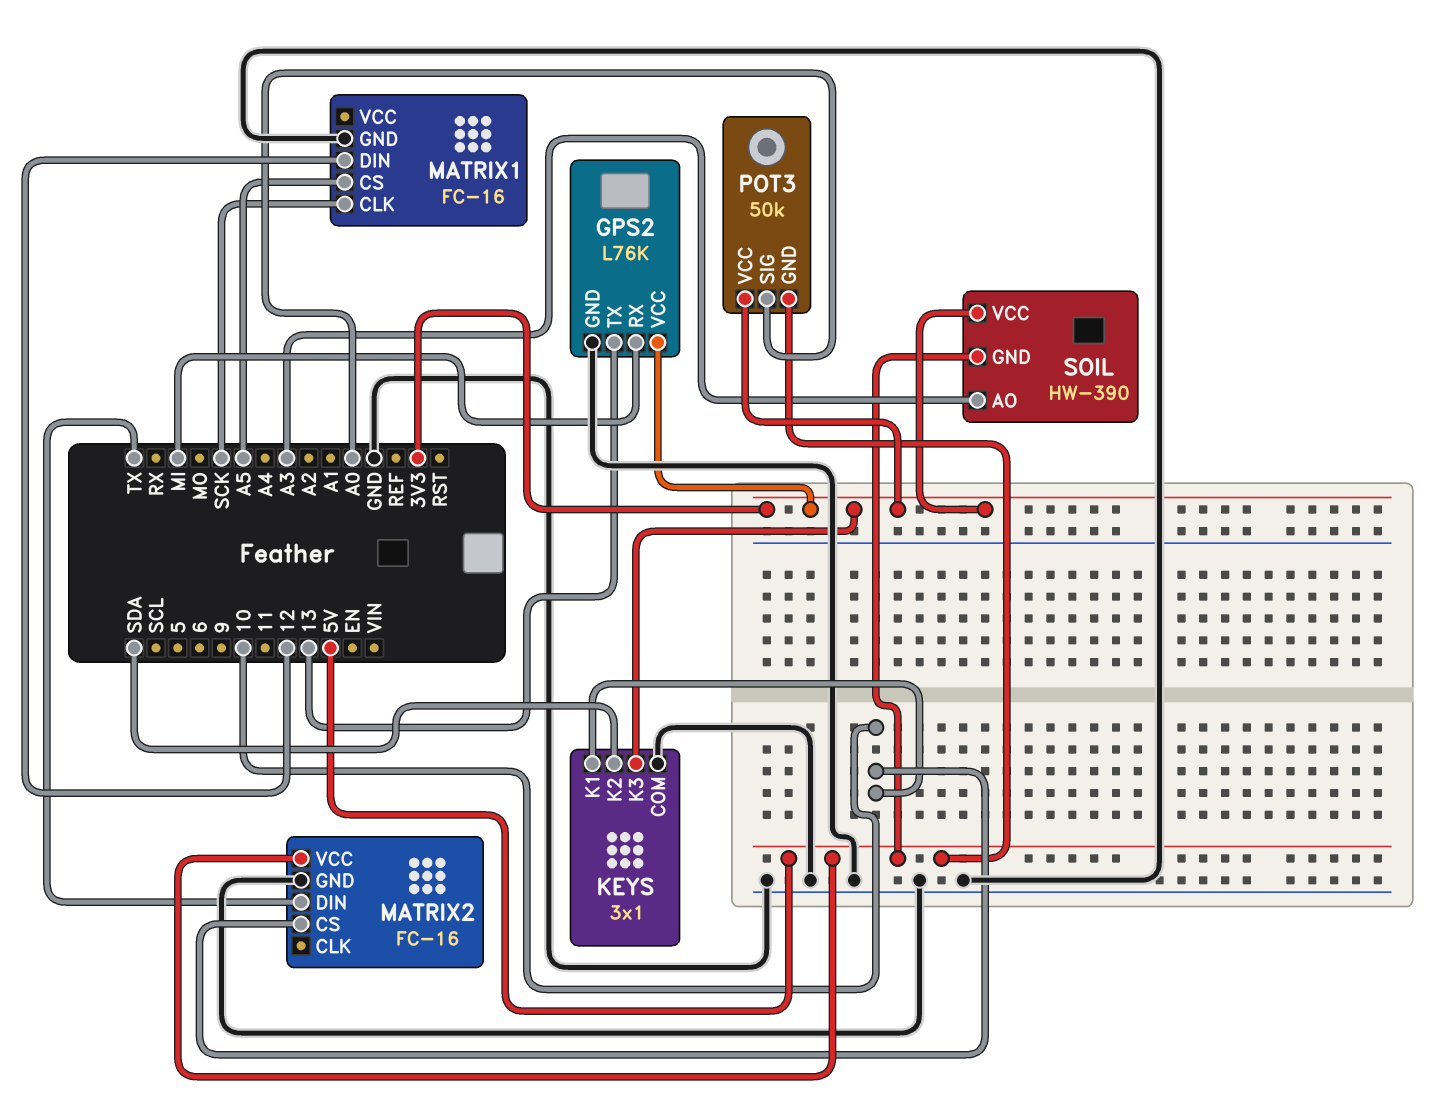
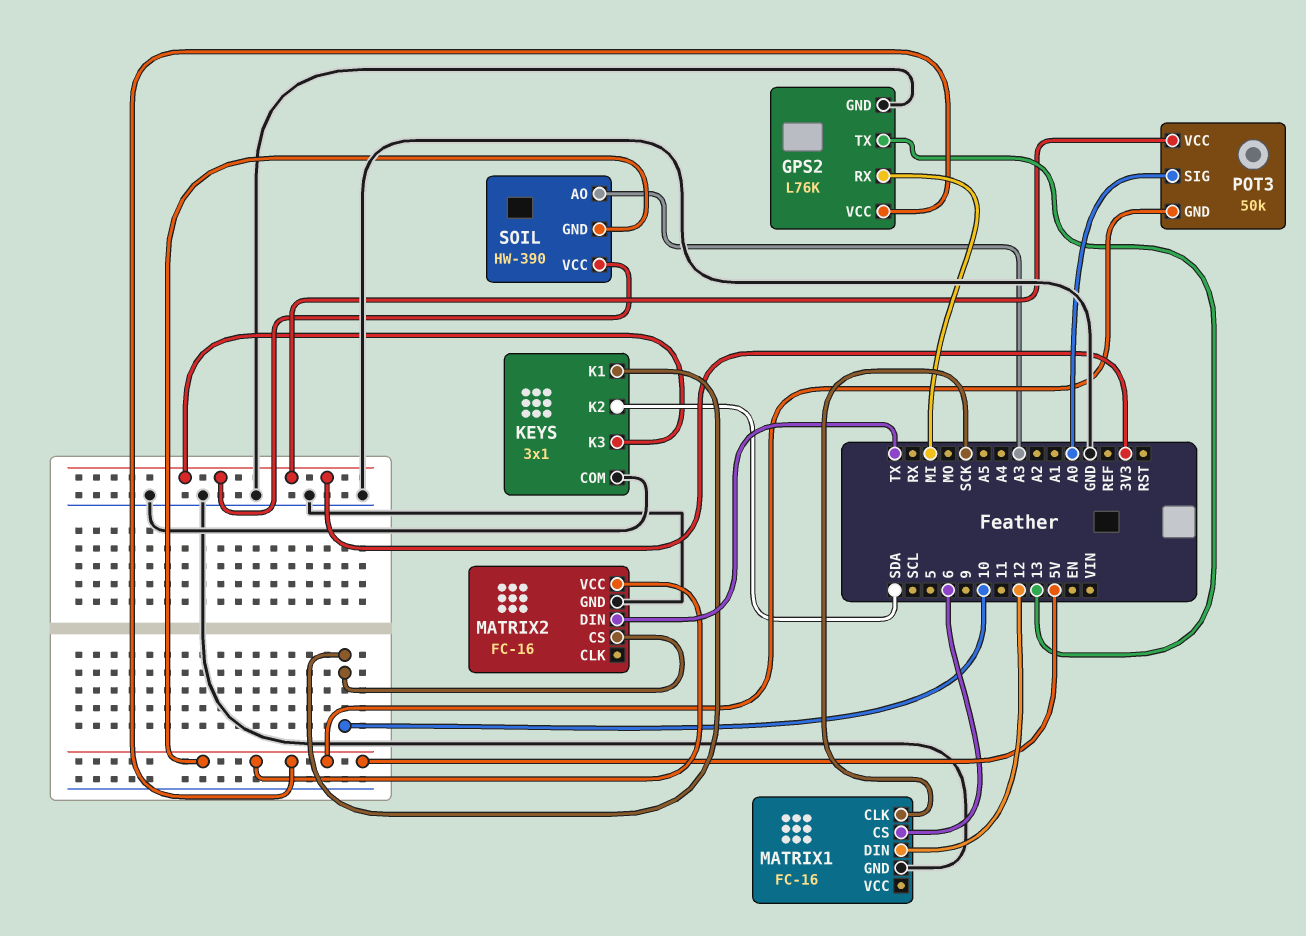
GPS2 pin VCC: 3V3 -> 5V
MATRIX1 pin CS: A5 -> 6

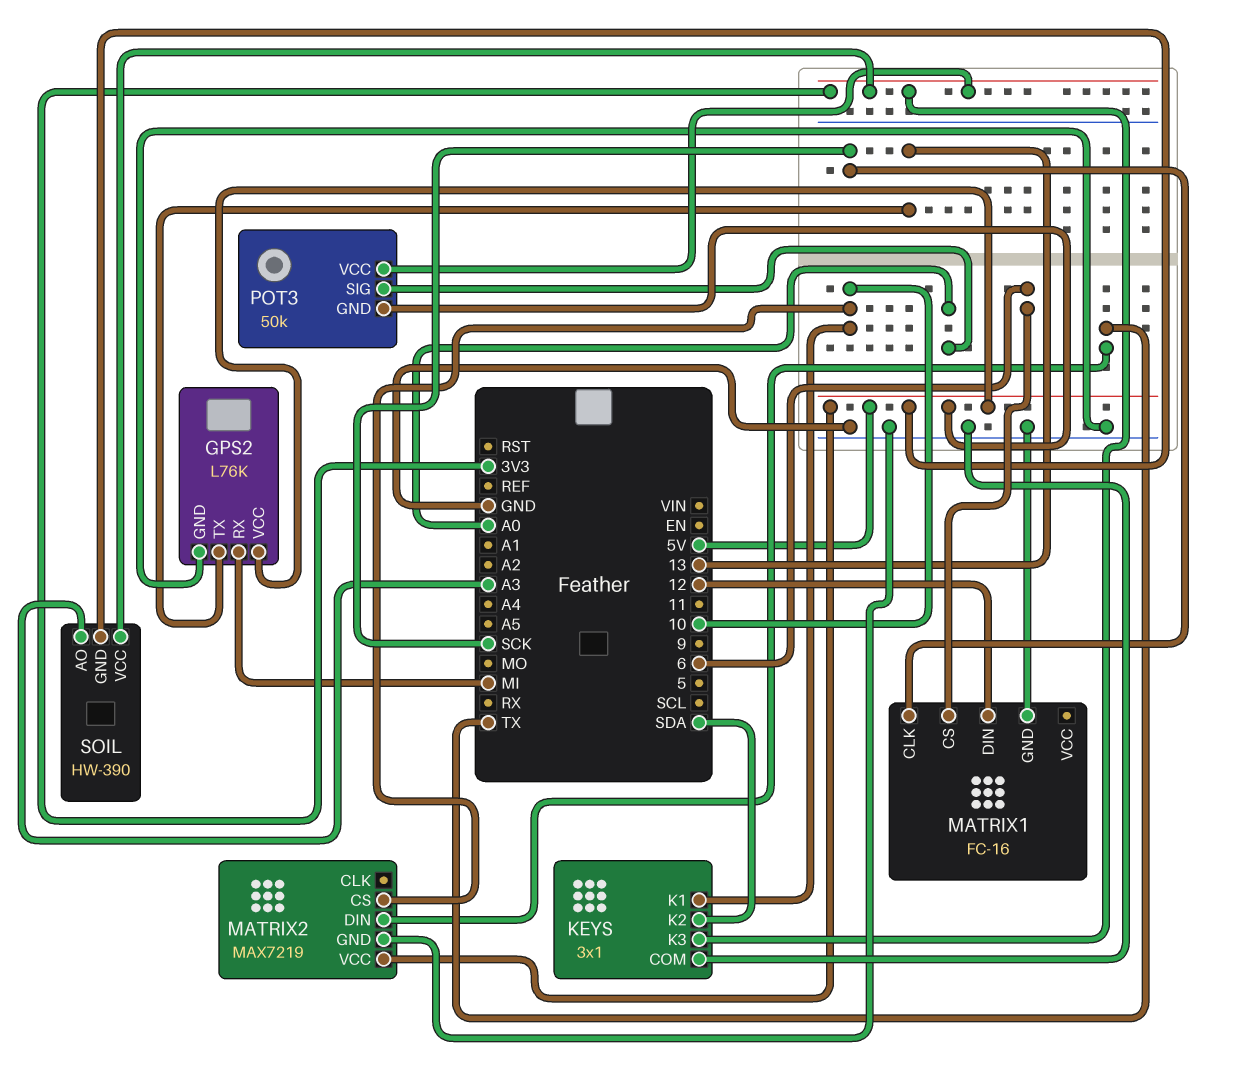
MATRIX2: FC-16 -> MAX7219

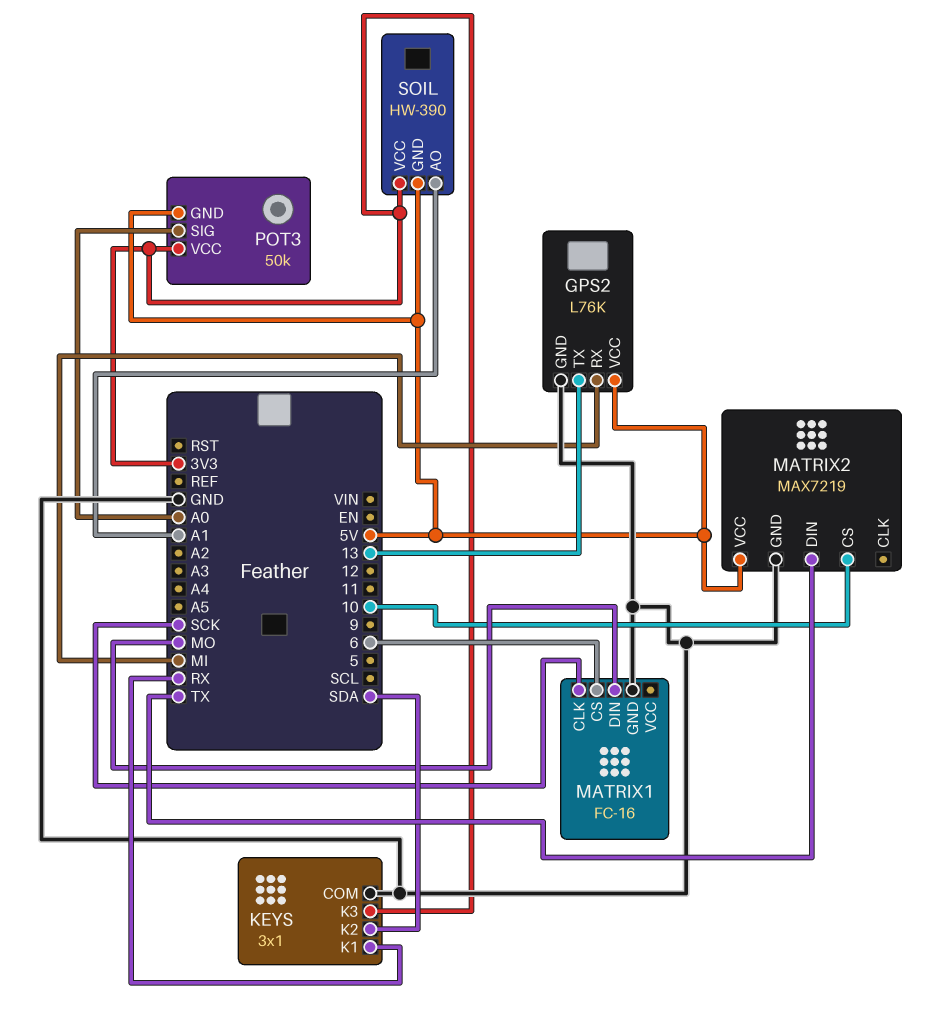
KEYS pin K1: 10 -> RX
MATRIX1 pin DIN: 12 -> MO
SOIL pin AO: A3 -> A1

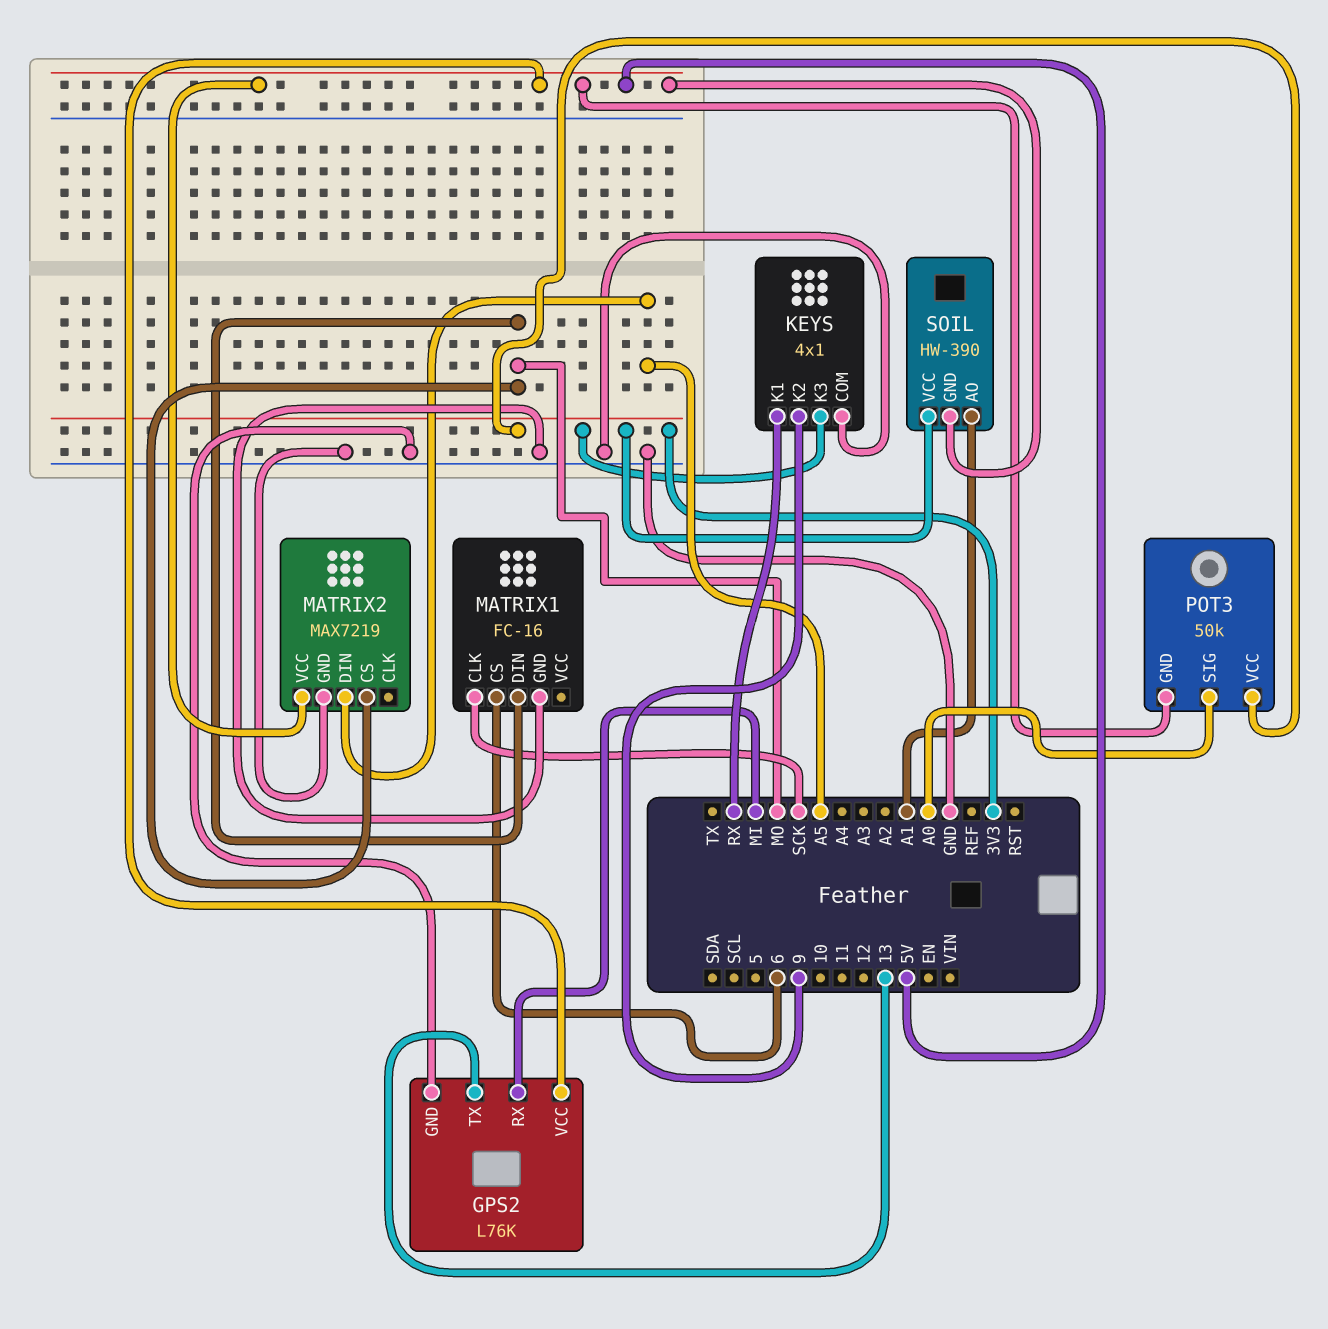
KEYS: 3x1 -> 4x1
KEYS pin K2: SDA -> 9
MATRIX2 pin CS: 10 -> MO
MATRIX2 pin DIN: TX -> A5

